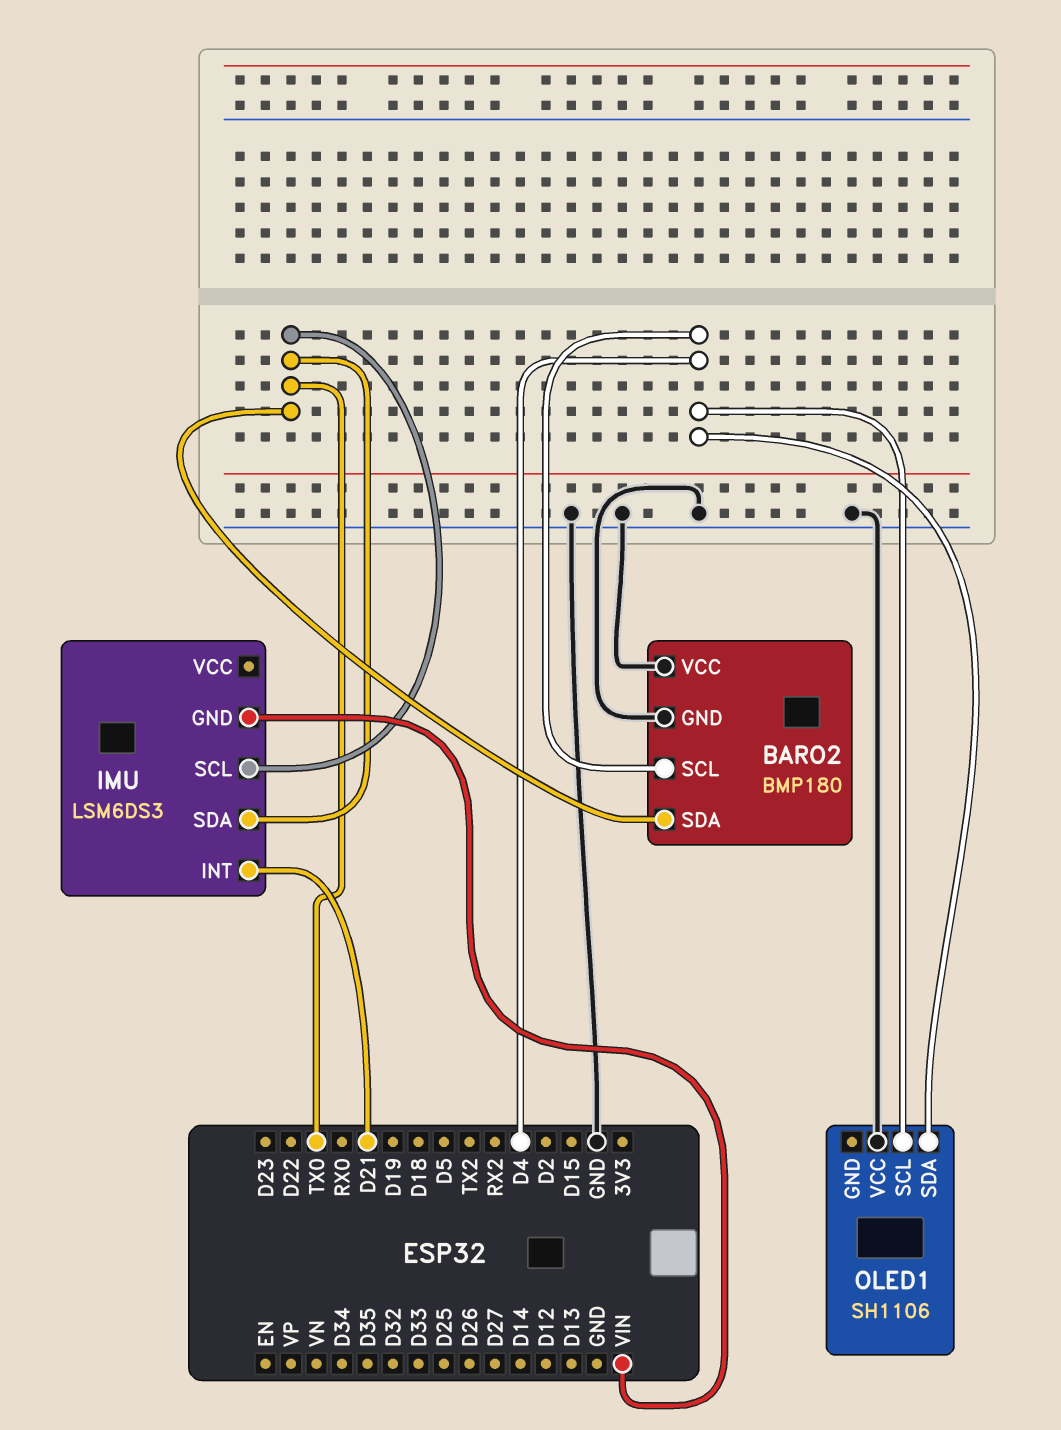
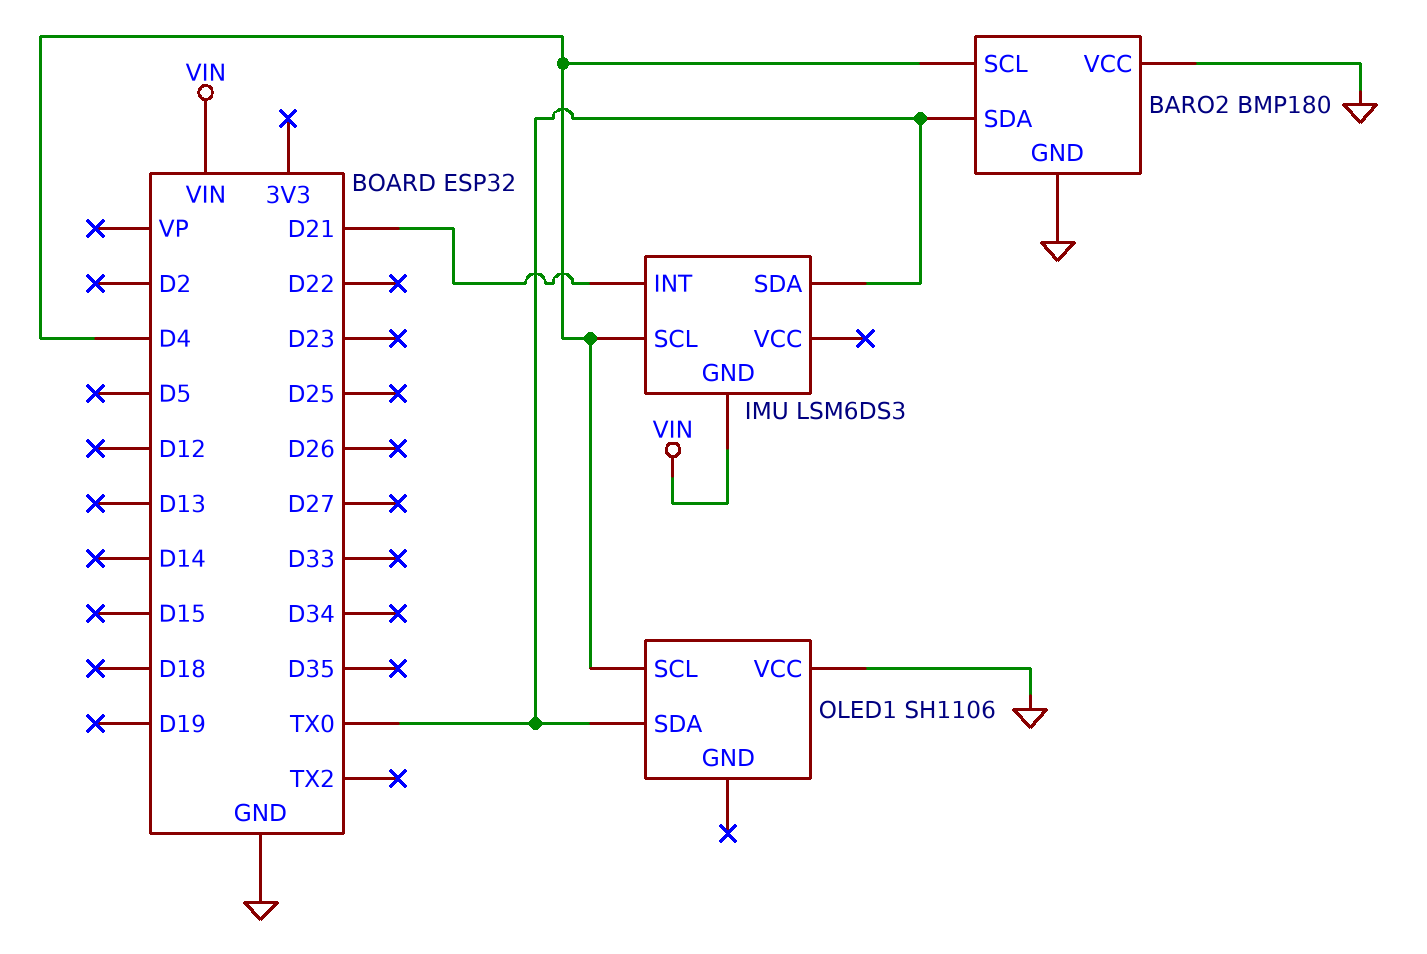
IMU pin SCL: TX0 -> D4
OLED1 pin SDA: D4 -> TX0

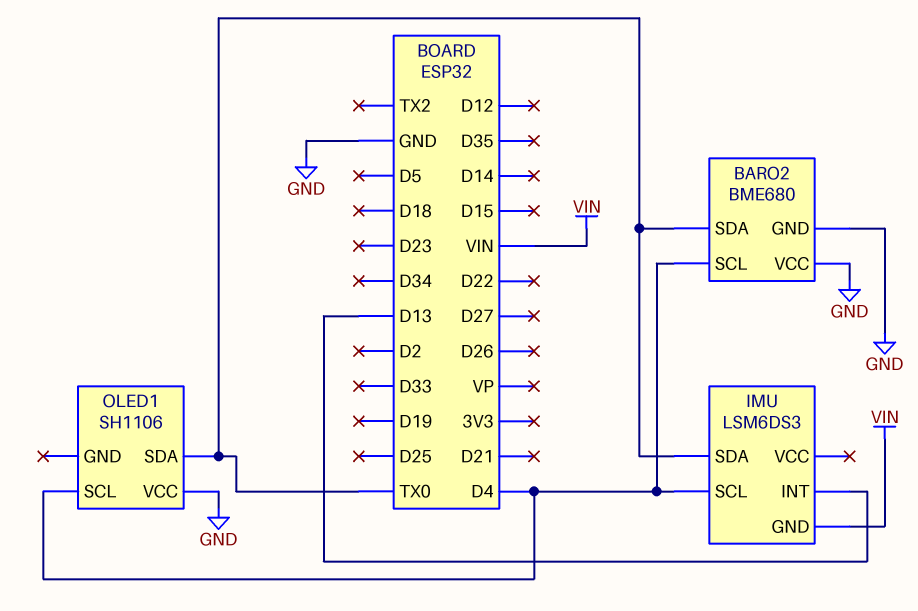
BARO2: BMP180 -> BME680
IMU pin INT: D21 -> D13

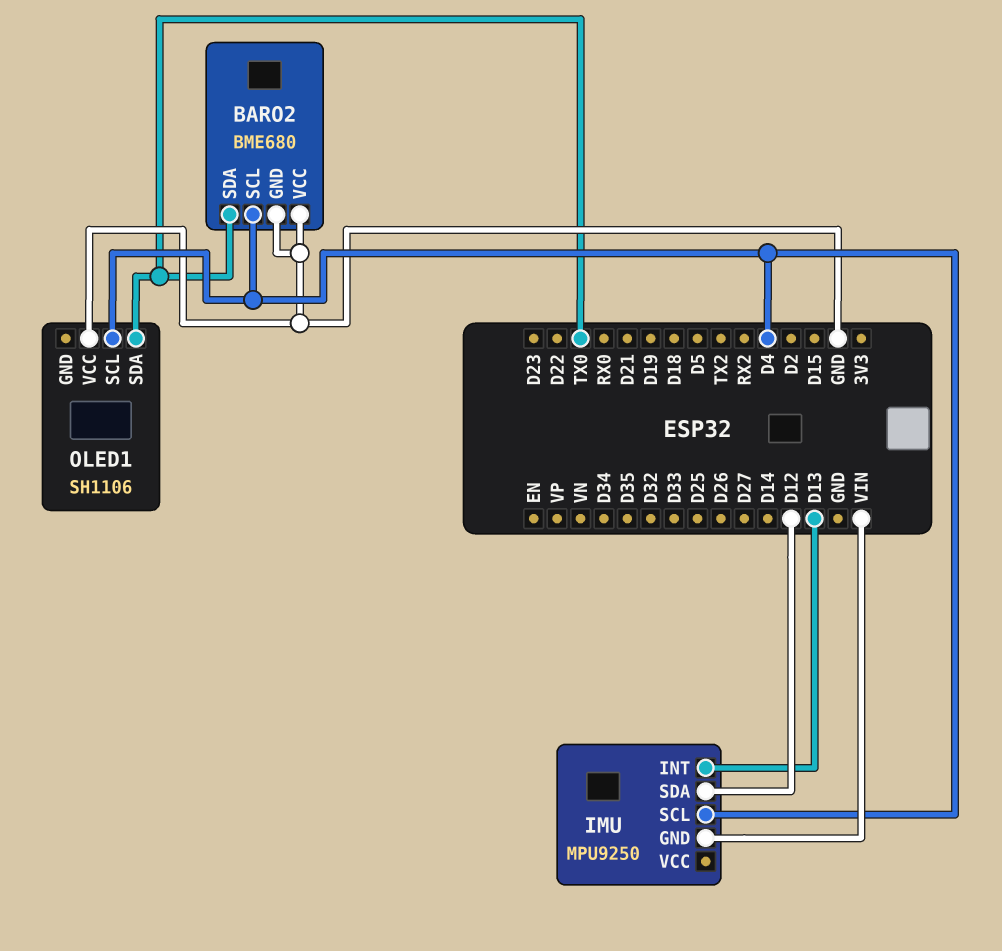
IMU: LSM6DS3 -> MPU9250
IMU pin SDA: TX0 -> D12

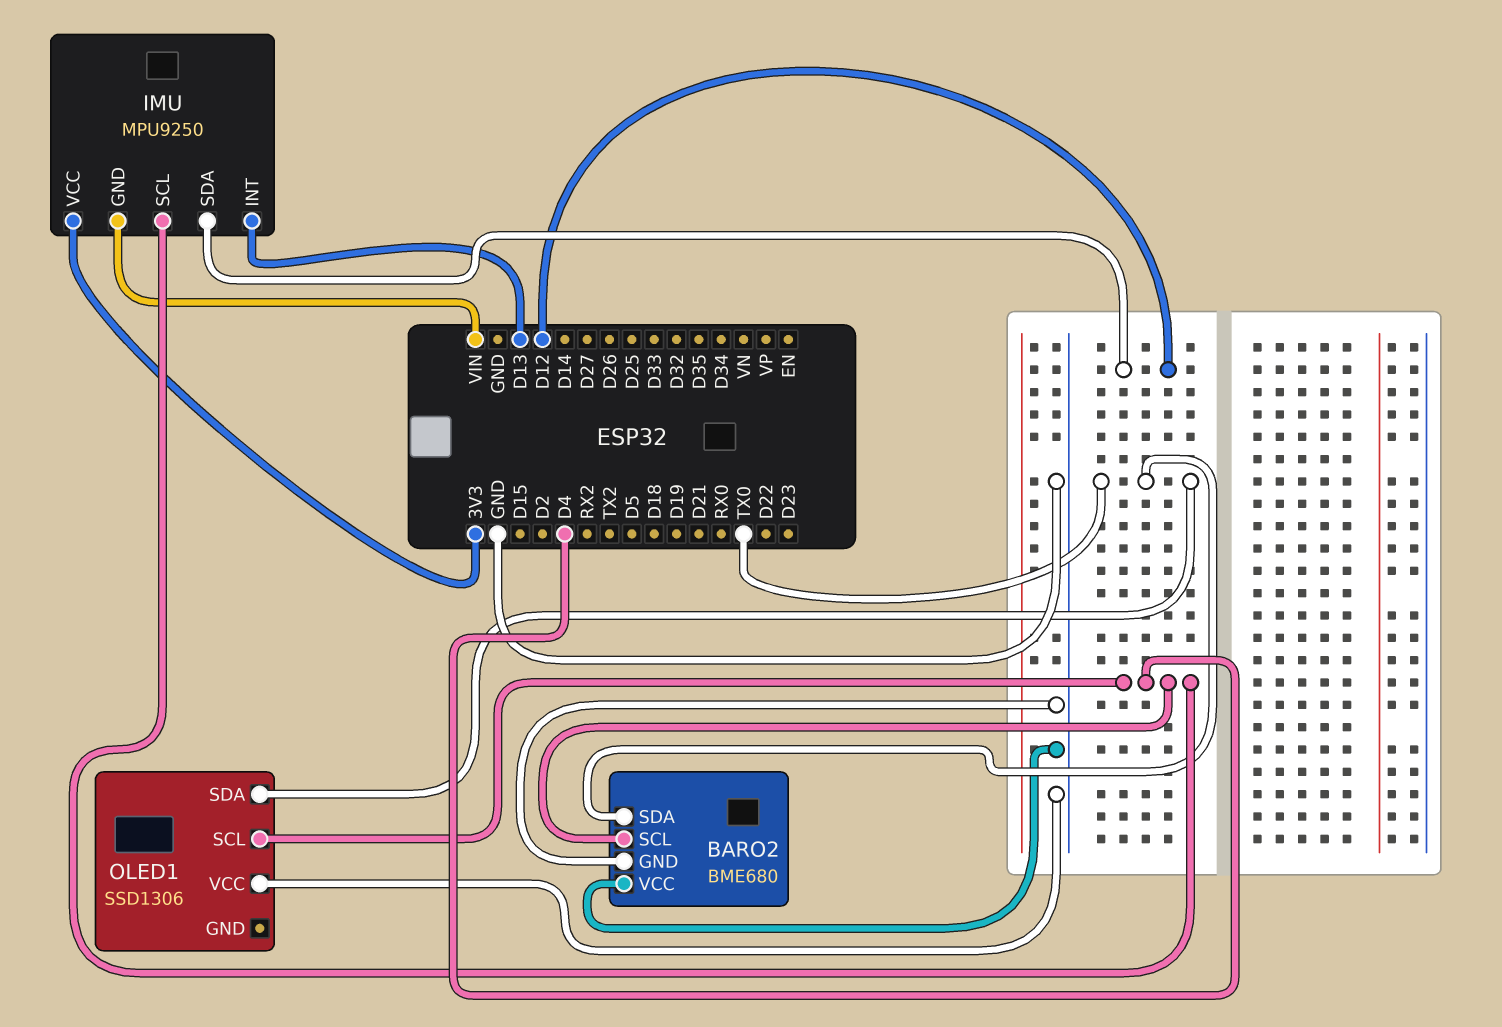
IMU pin VCC: none -> 3V3
OLED1: SH1106 -> SSD1306

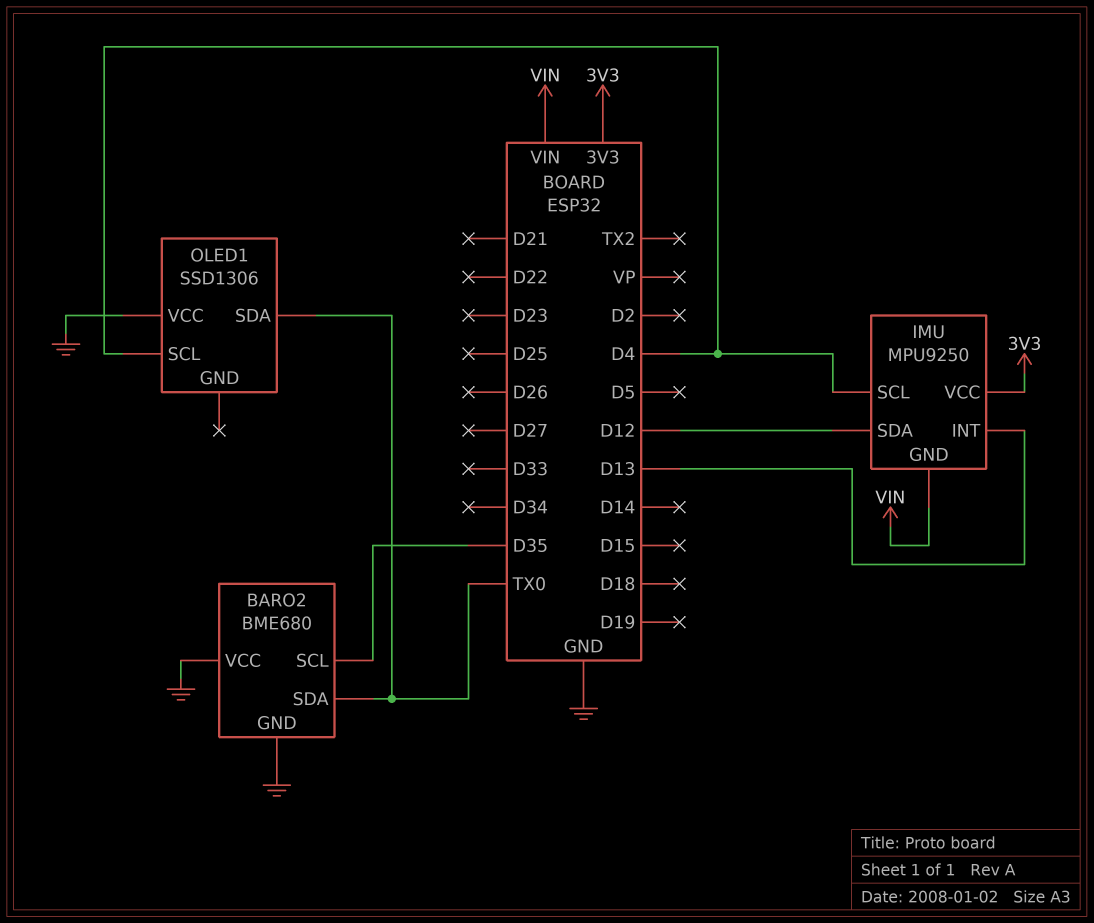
BARO2 pin SCL: D4 -> D35

